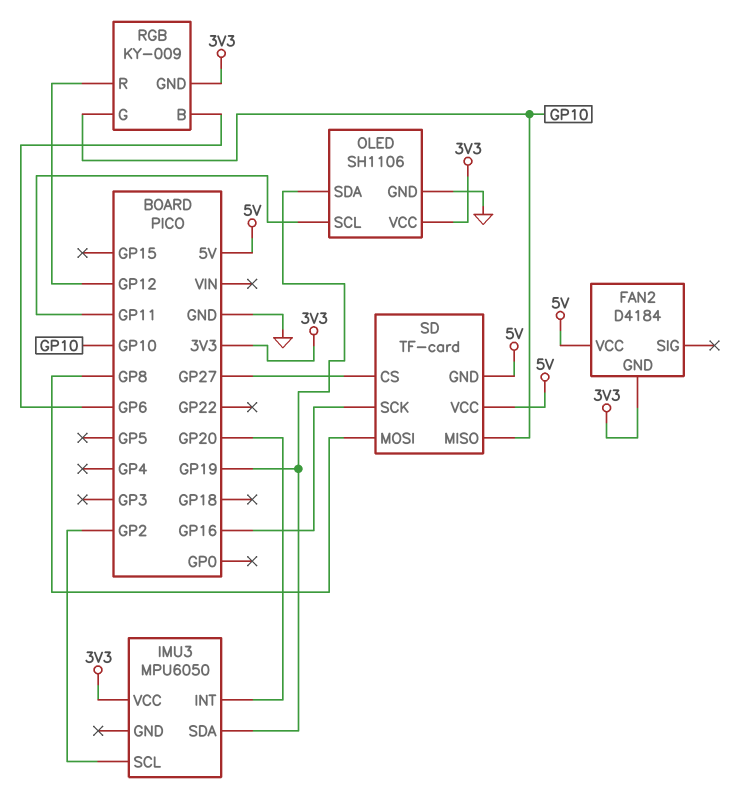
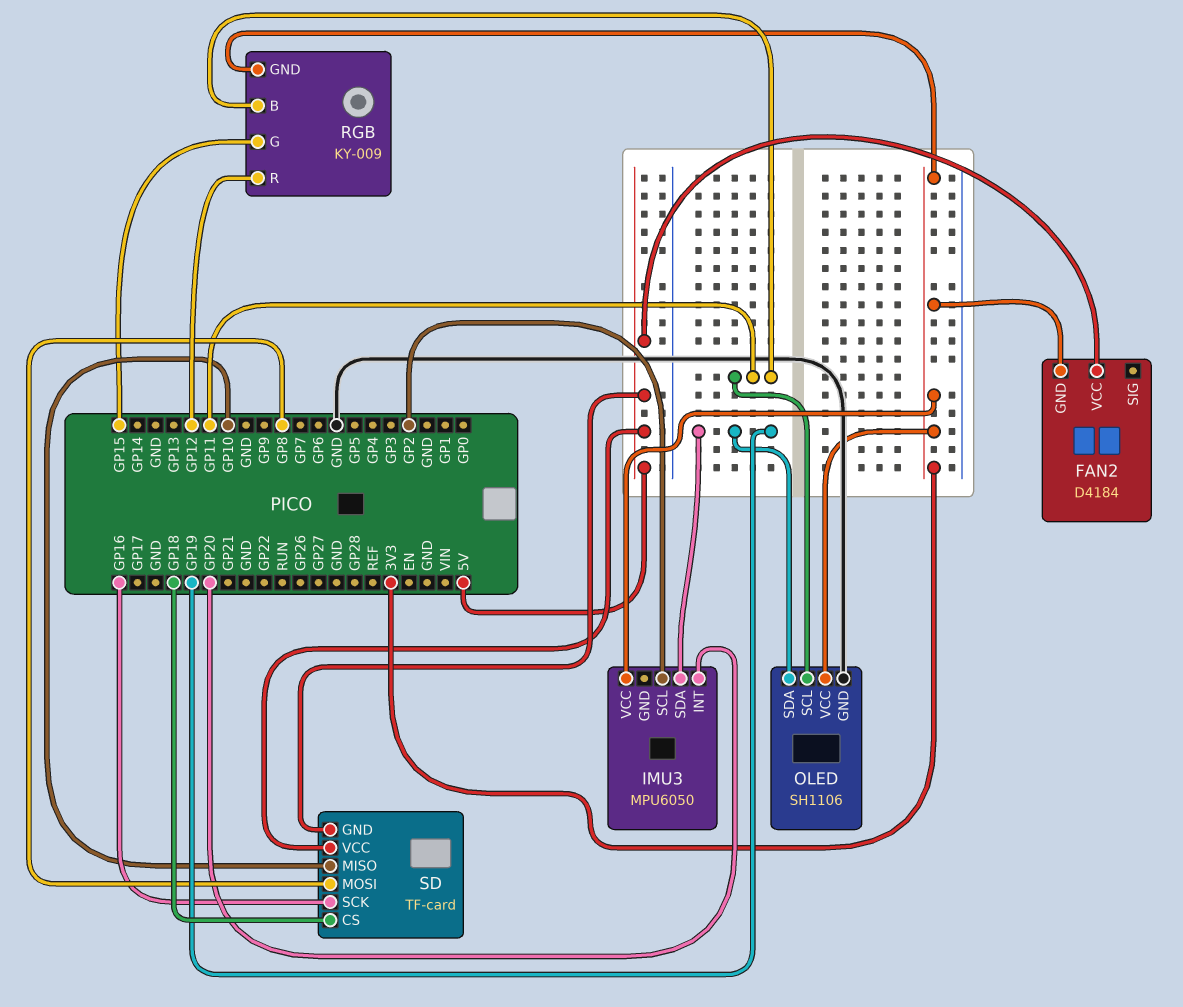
RGB pin B: GP6 -> GP11
RGB pin G: GP10 -> GP15
SD pin CS: GP27 -> GP18

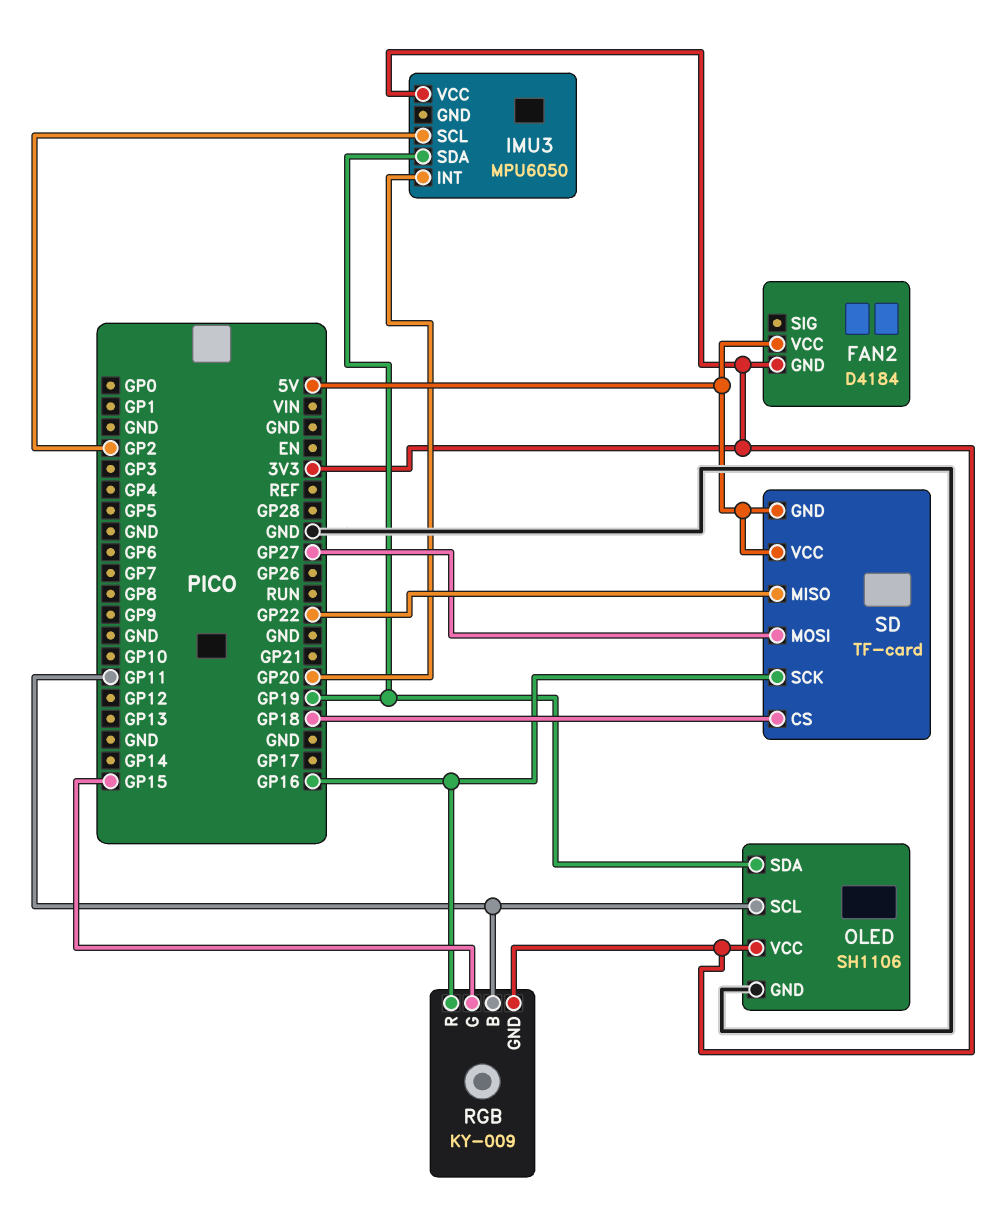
RGB pin R: GP12 -> GP16
SD pin MISO: GP10 -> GP22
SD pin MOSI: GP8 -> GP27

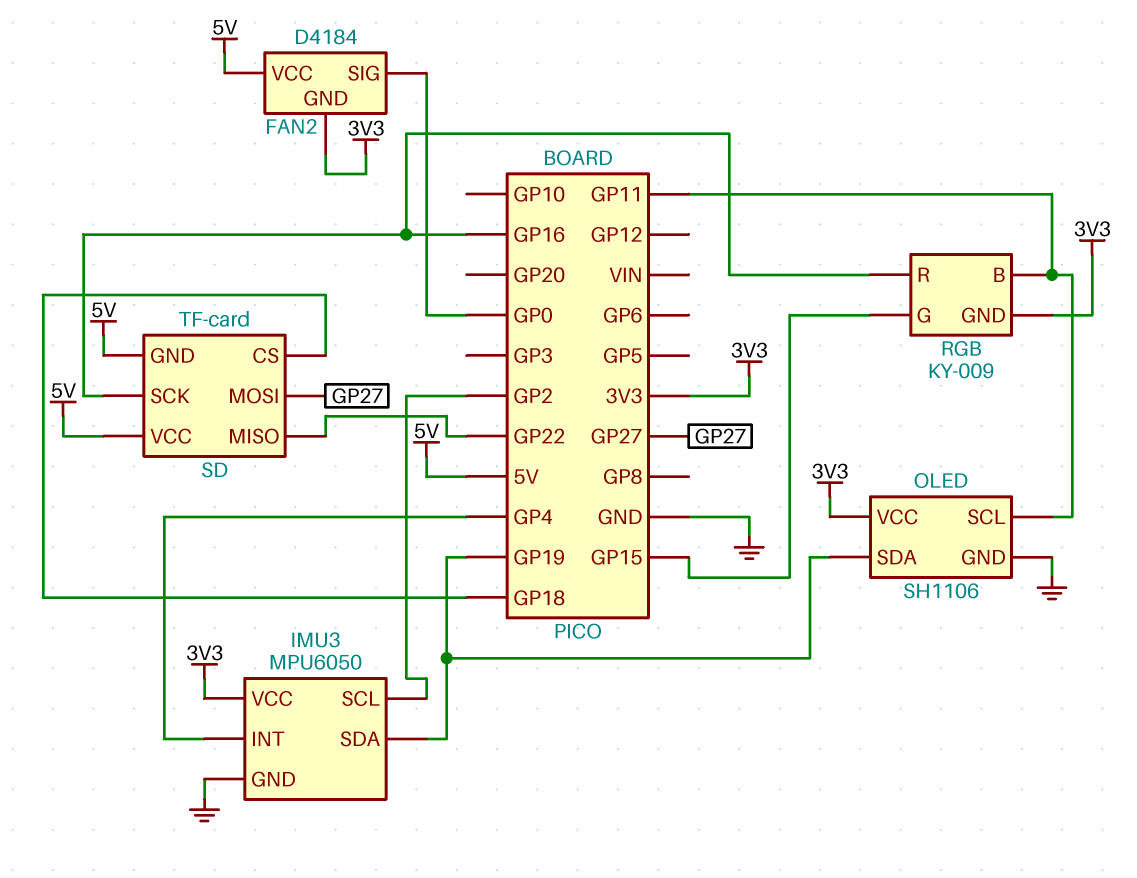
FAN2 pin SIG: none -> GP0
IMU3 pin GND: none -> GND
IMU3 pin INT: GP20 -> GP4

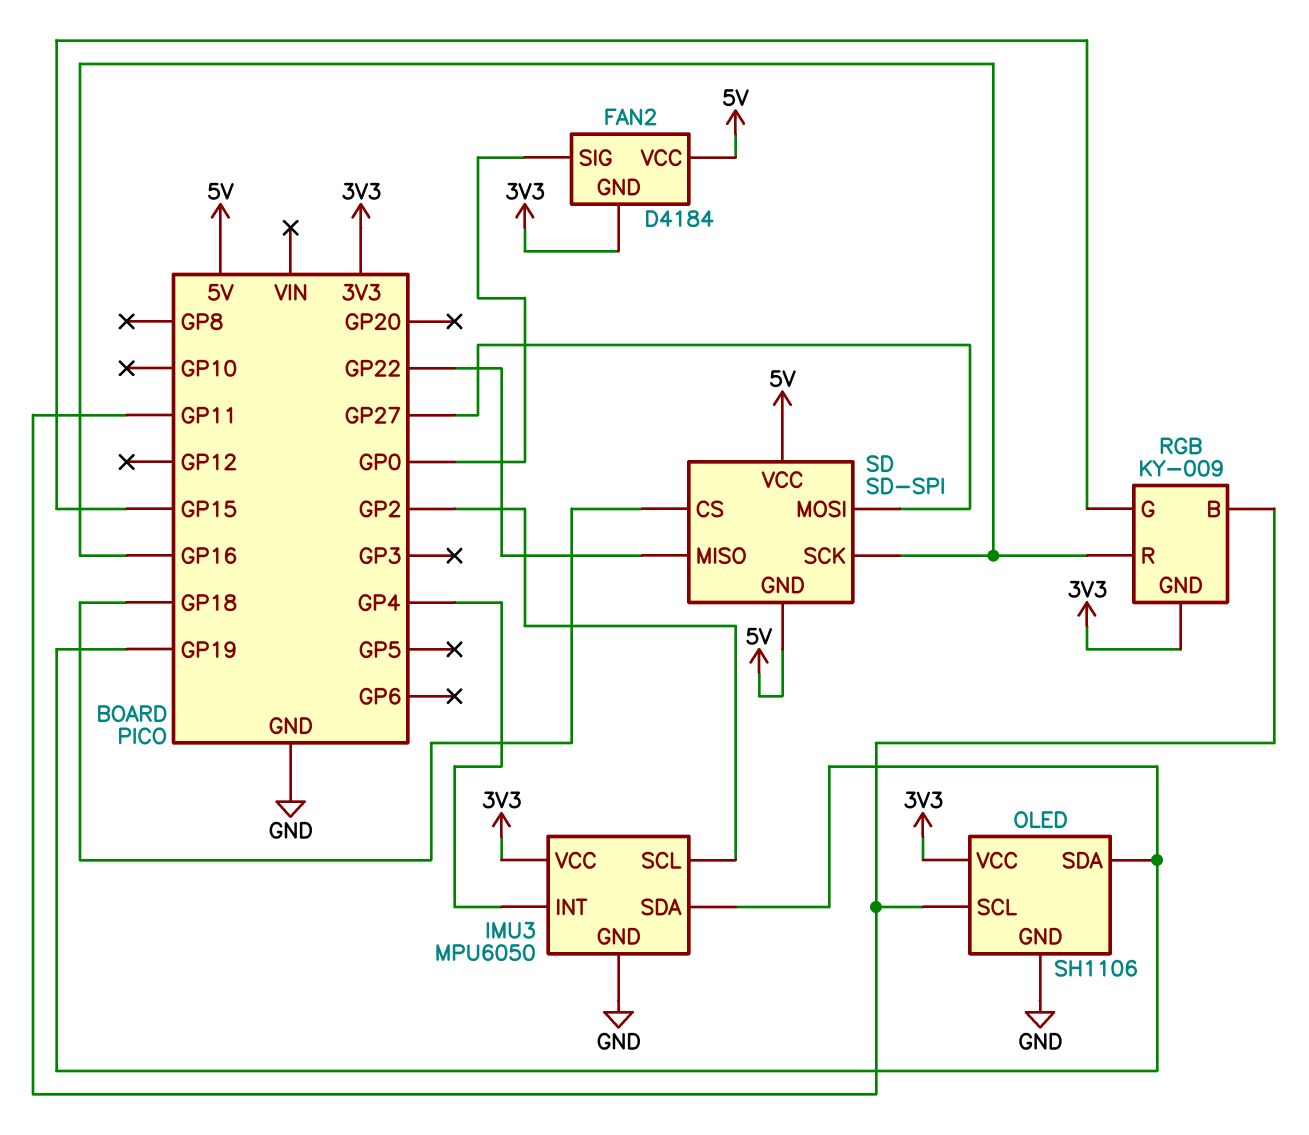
SD: TF-card -> SD-SPI

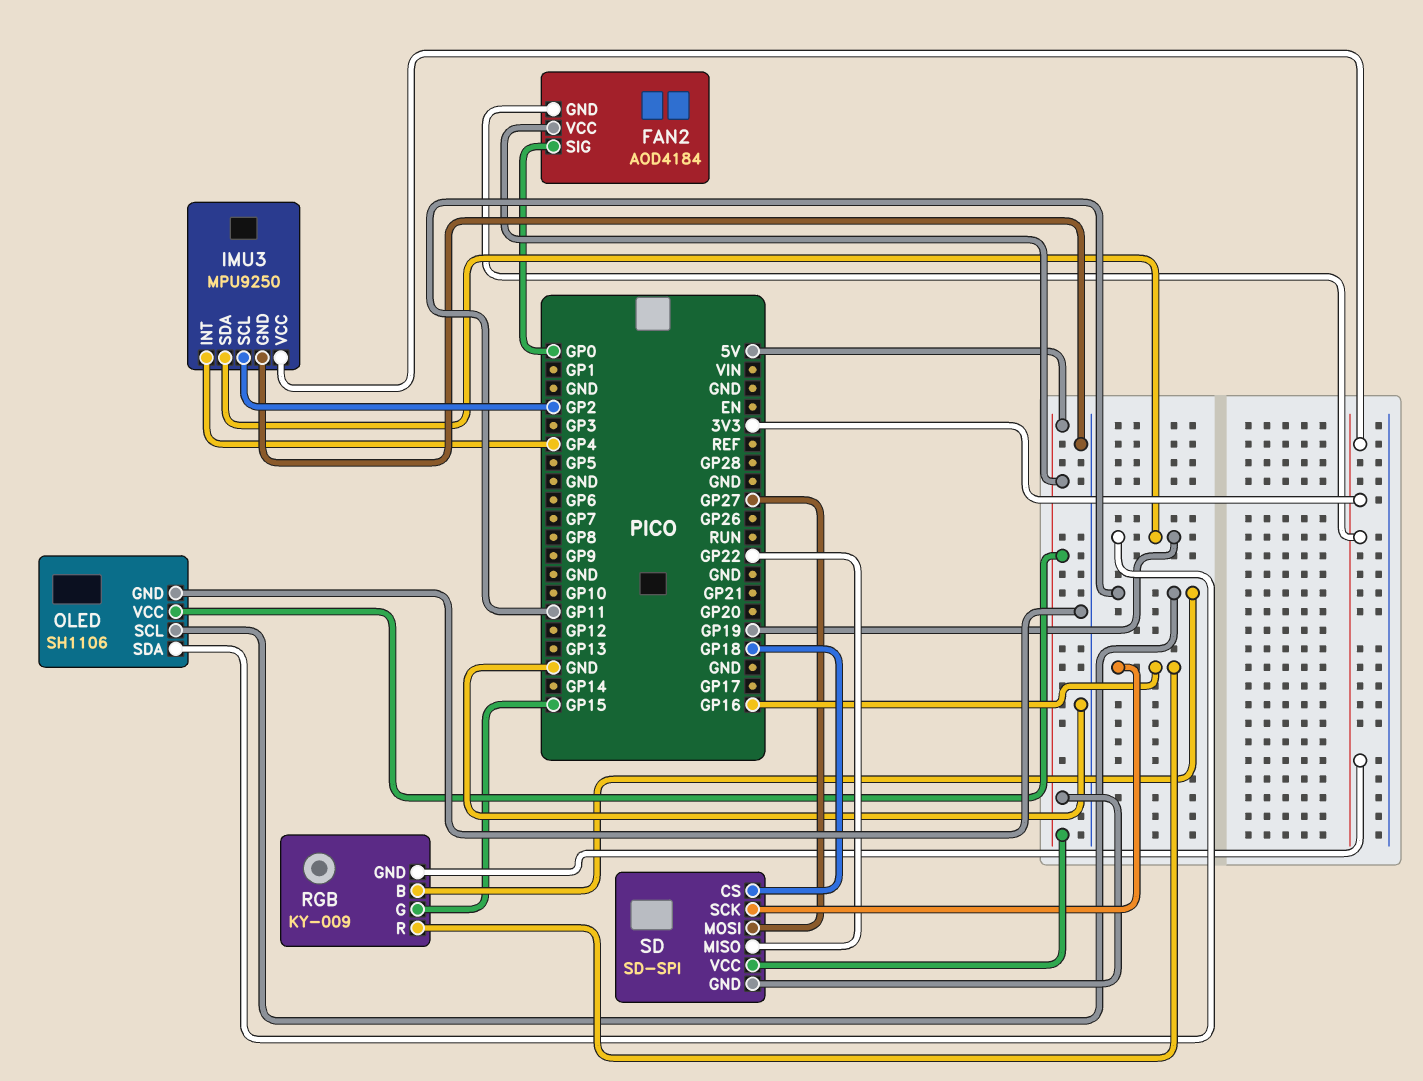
FAN2: D4184 -> AOD4184
IMU3: MPU6050 -> MPU9250
OLED pin VCC: 3V3 -> 5V

